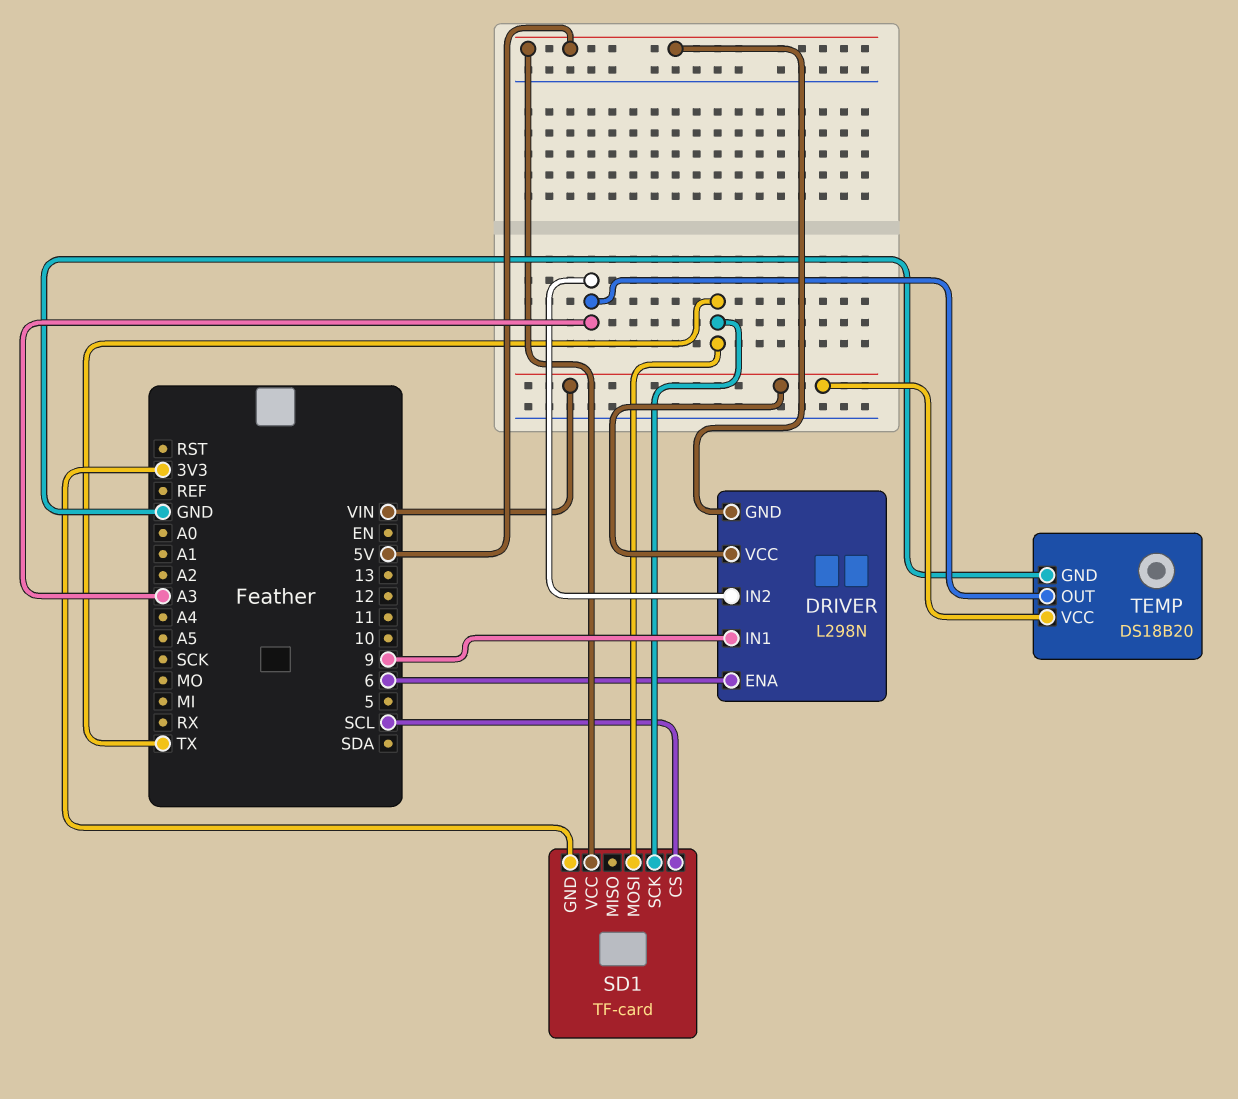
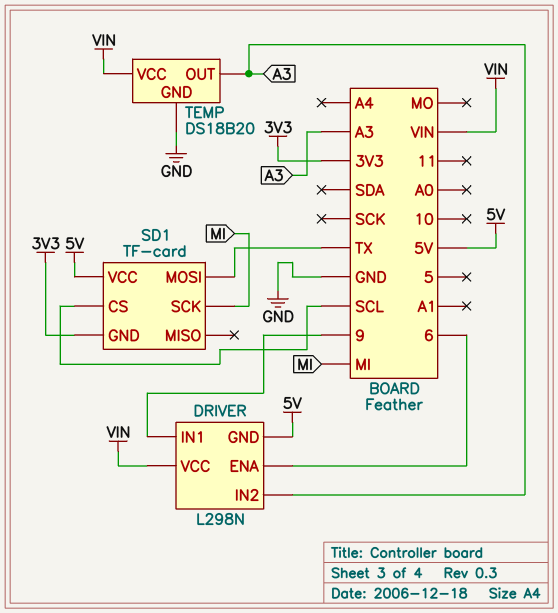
SD1 pin SCK: TX -> MI

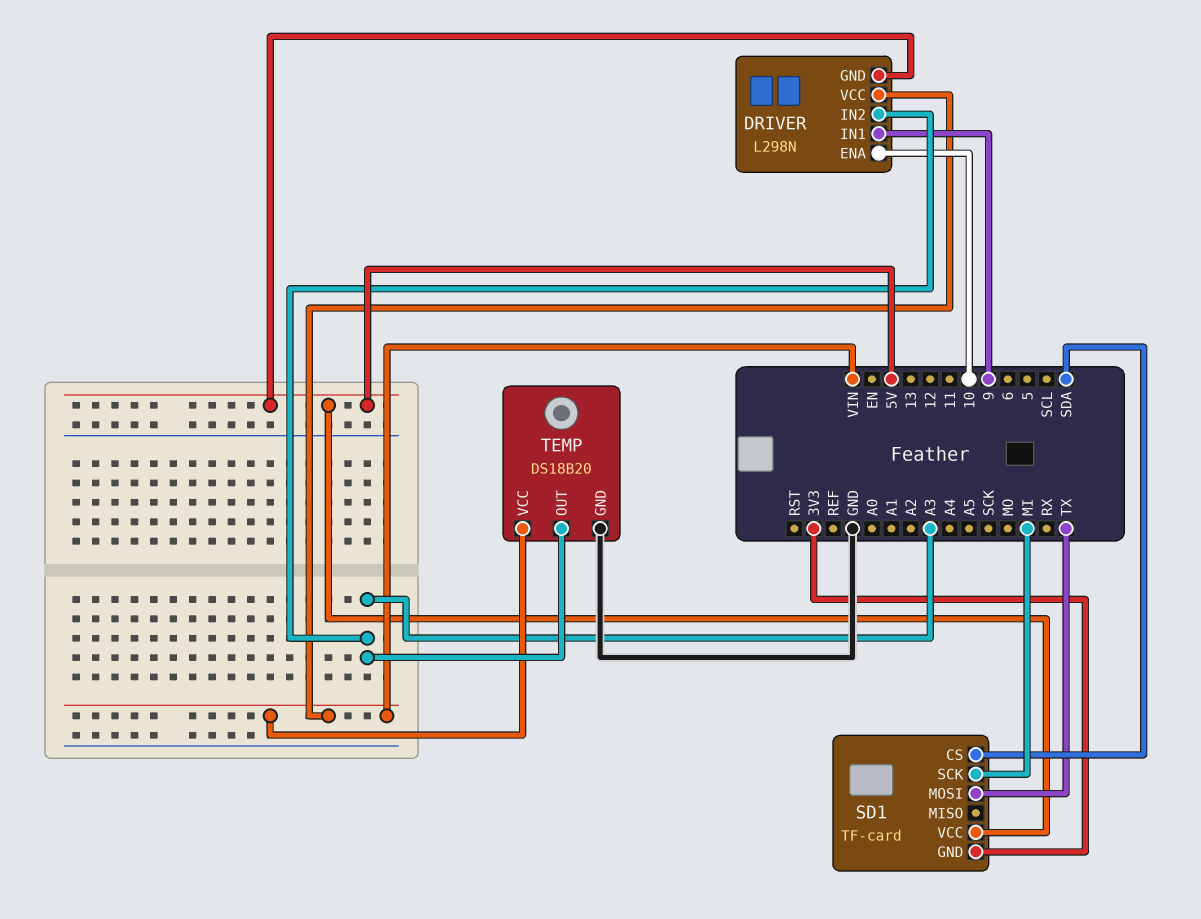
DRIVER pin ENA: 6 -> 10
SD1 pin CS: SCL -> SDA

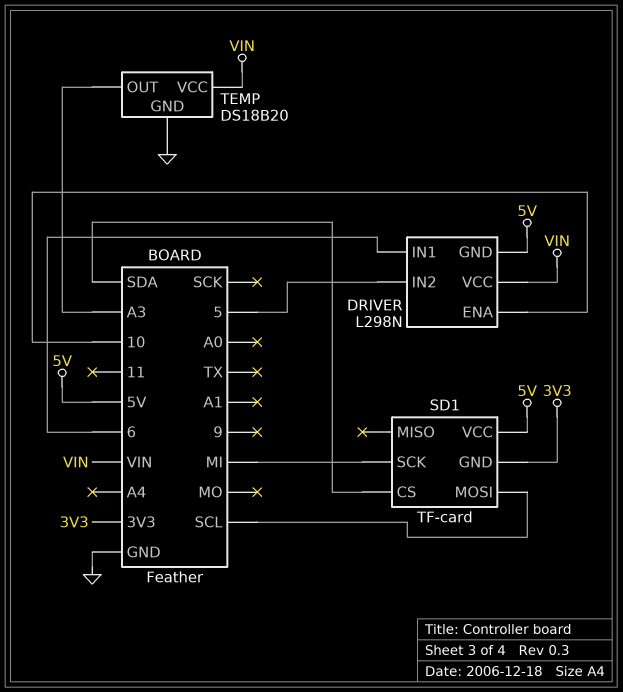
DRIVER pin IN1: 9 -> 6
DRIVER pin IN2: A3 -> 5
SD1 pin MOSI: TX -> SCL

